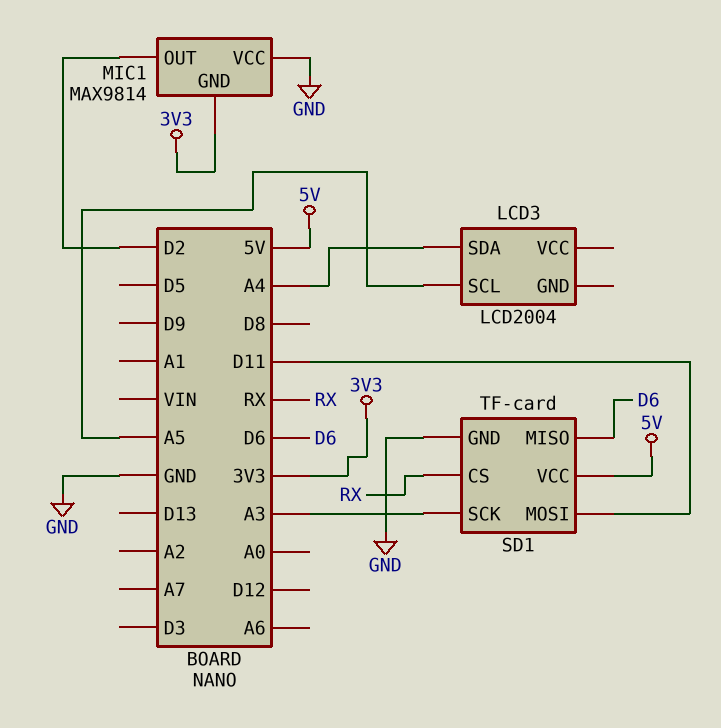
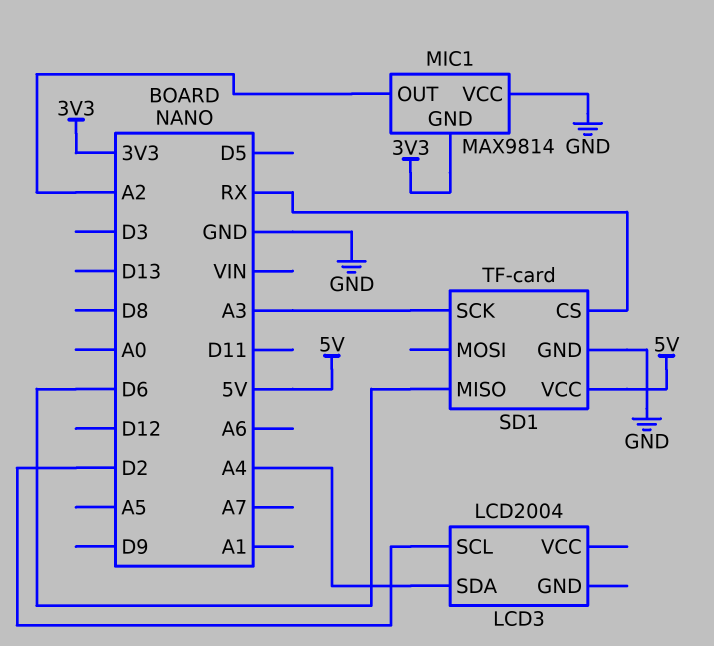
LCD3 pin SCL: A5 -> D2
MIC1 pin OUT: D2 -> A2
SD1 pin MOSI: D11 -> none

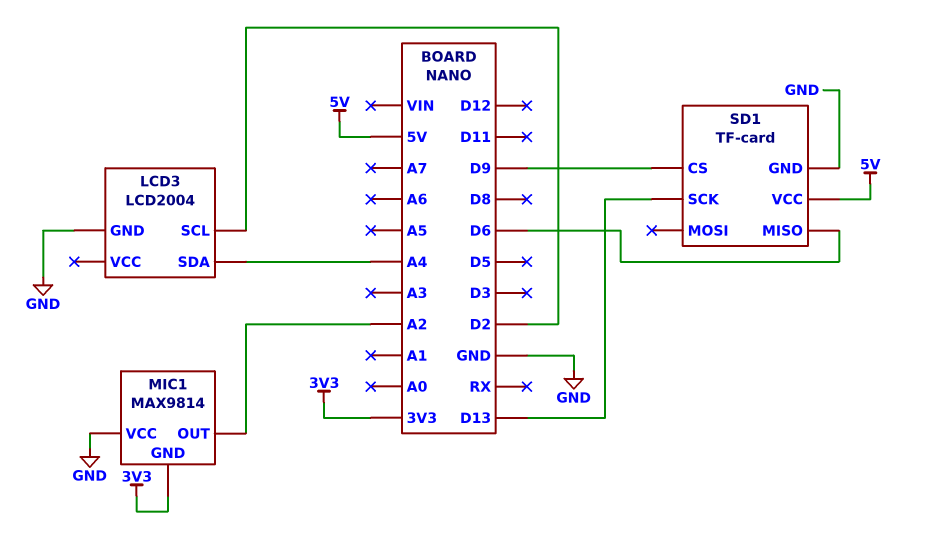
LCD3 pin GND: none -> GND
SD1 pin CS: RX -> D9
SD1 pin SCK: A3 -> D13

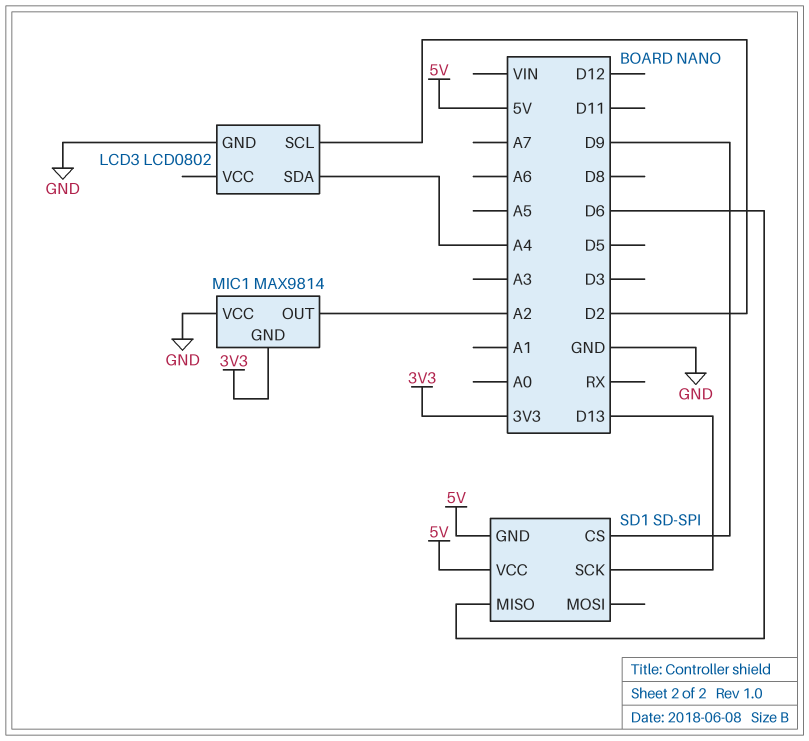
LCD3: LCD2004 -> LCD0802
SD1: TF-card -> SD-SPI
SD1 pin GND: GND -> 5V

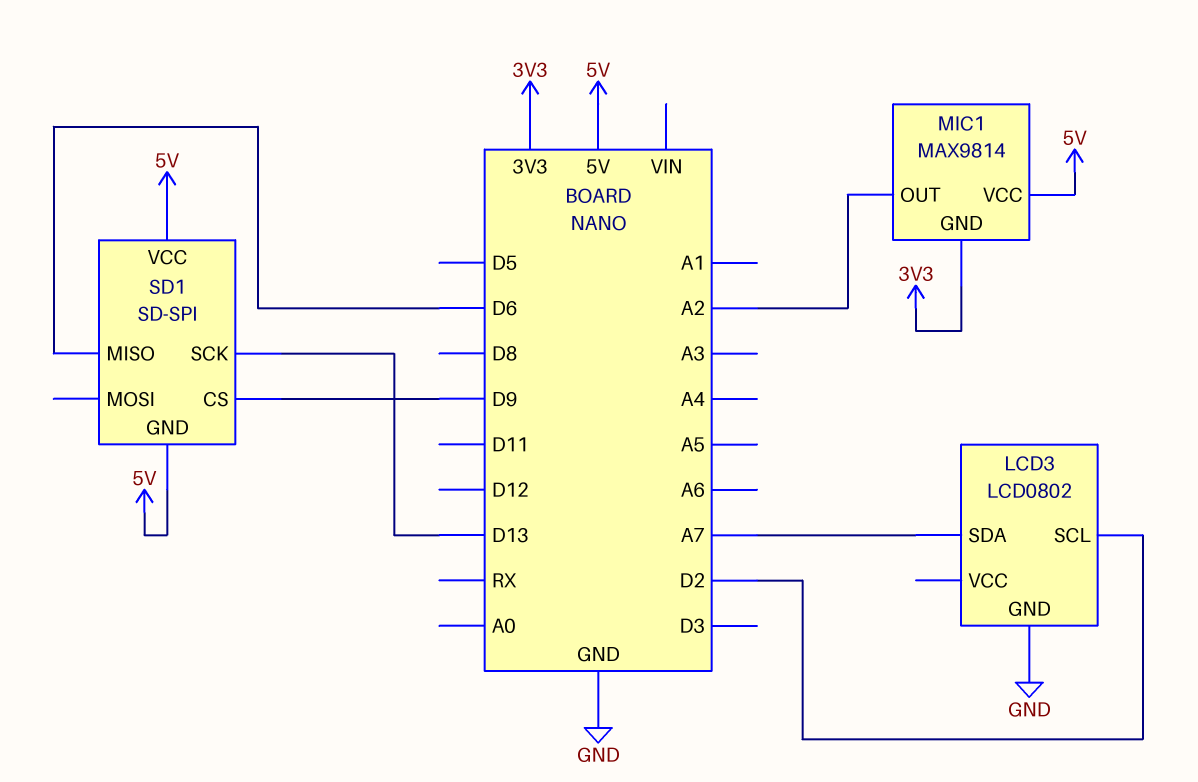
LCD3 pin SDA: A4 -> A7
MIC1 pin VCC: GND -> 5V

